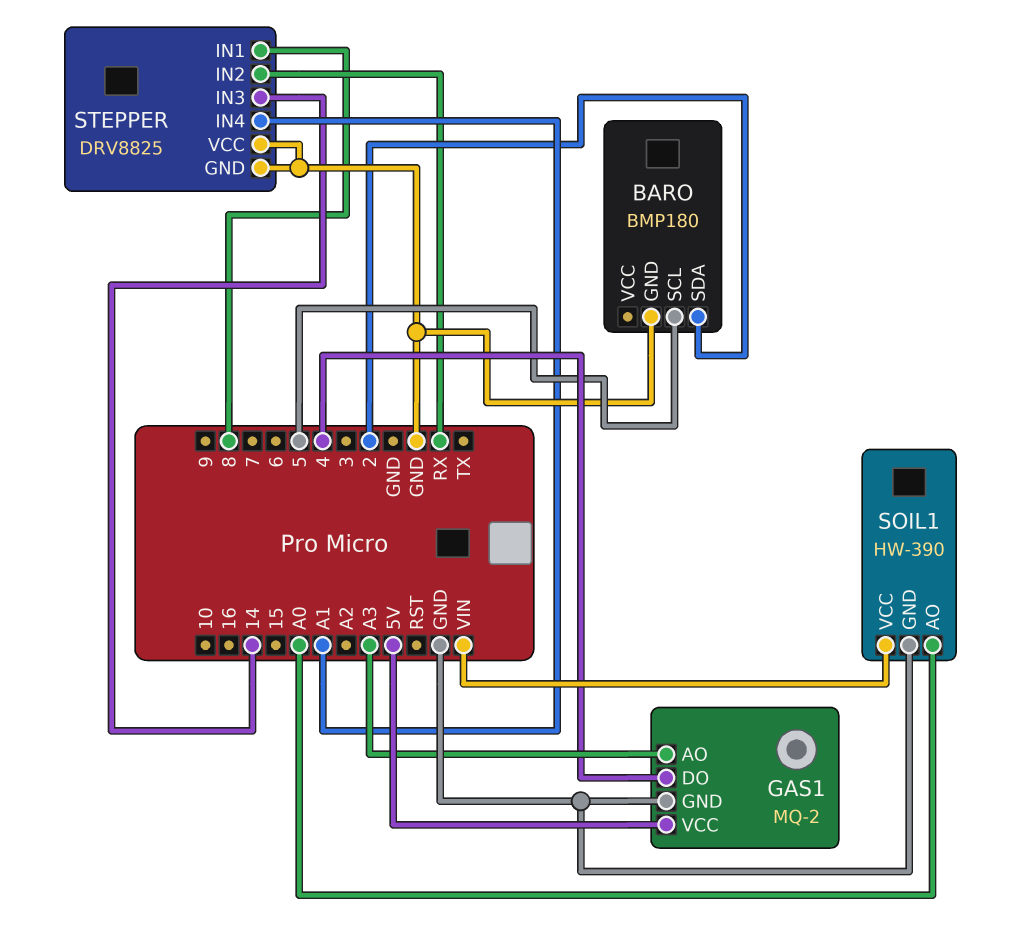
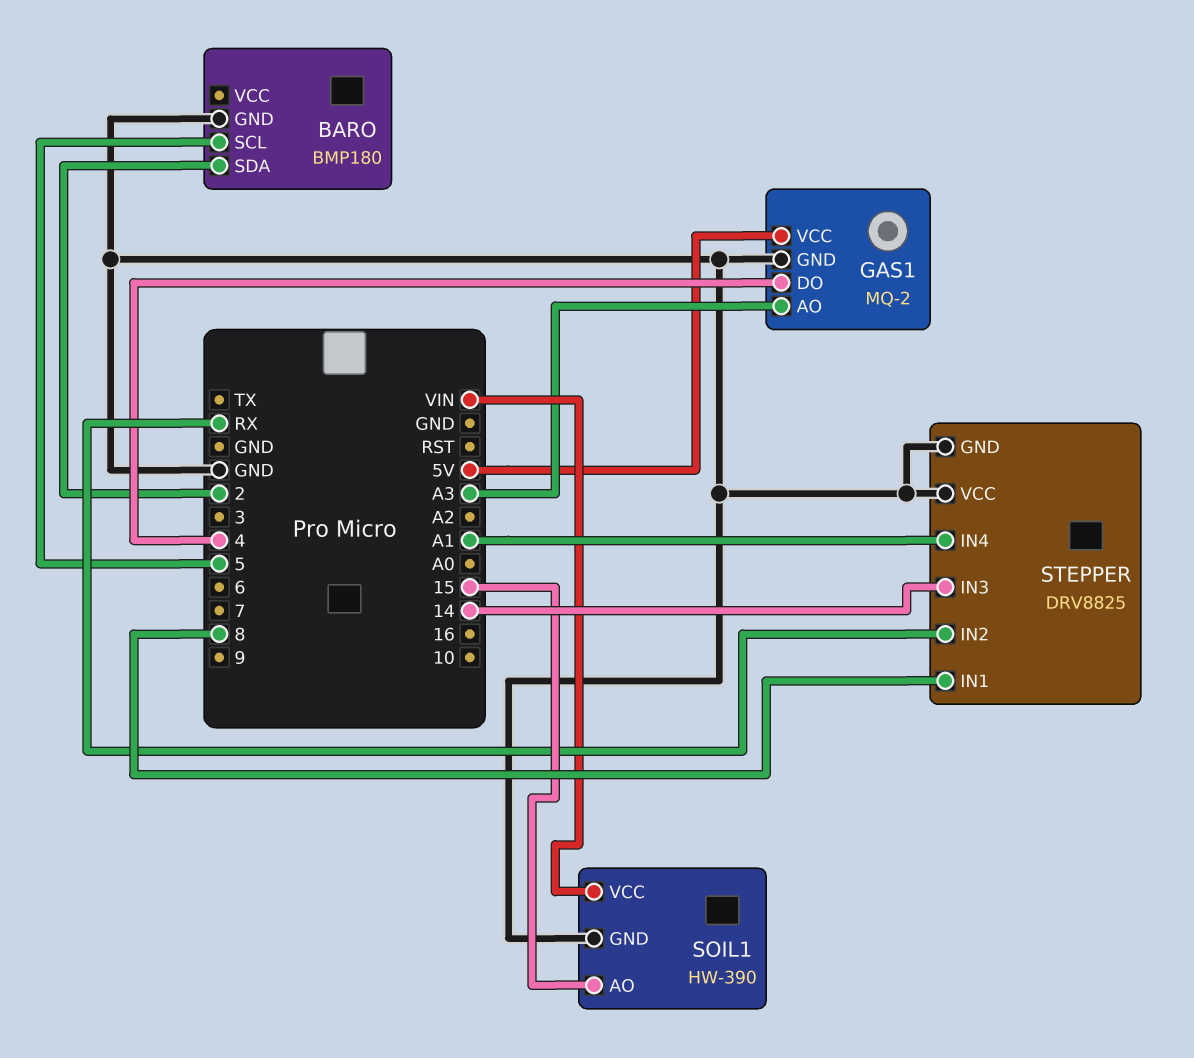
SOIL1 pin AO: A0 -> 15

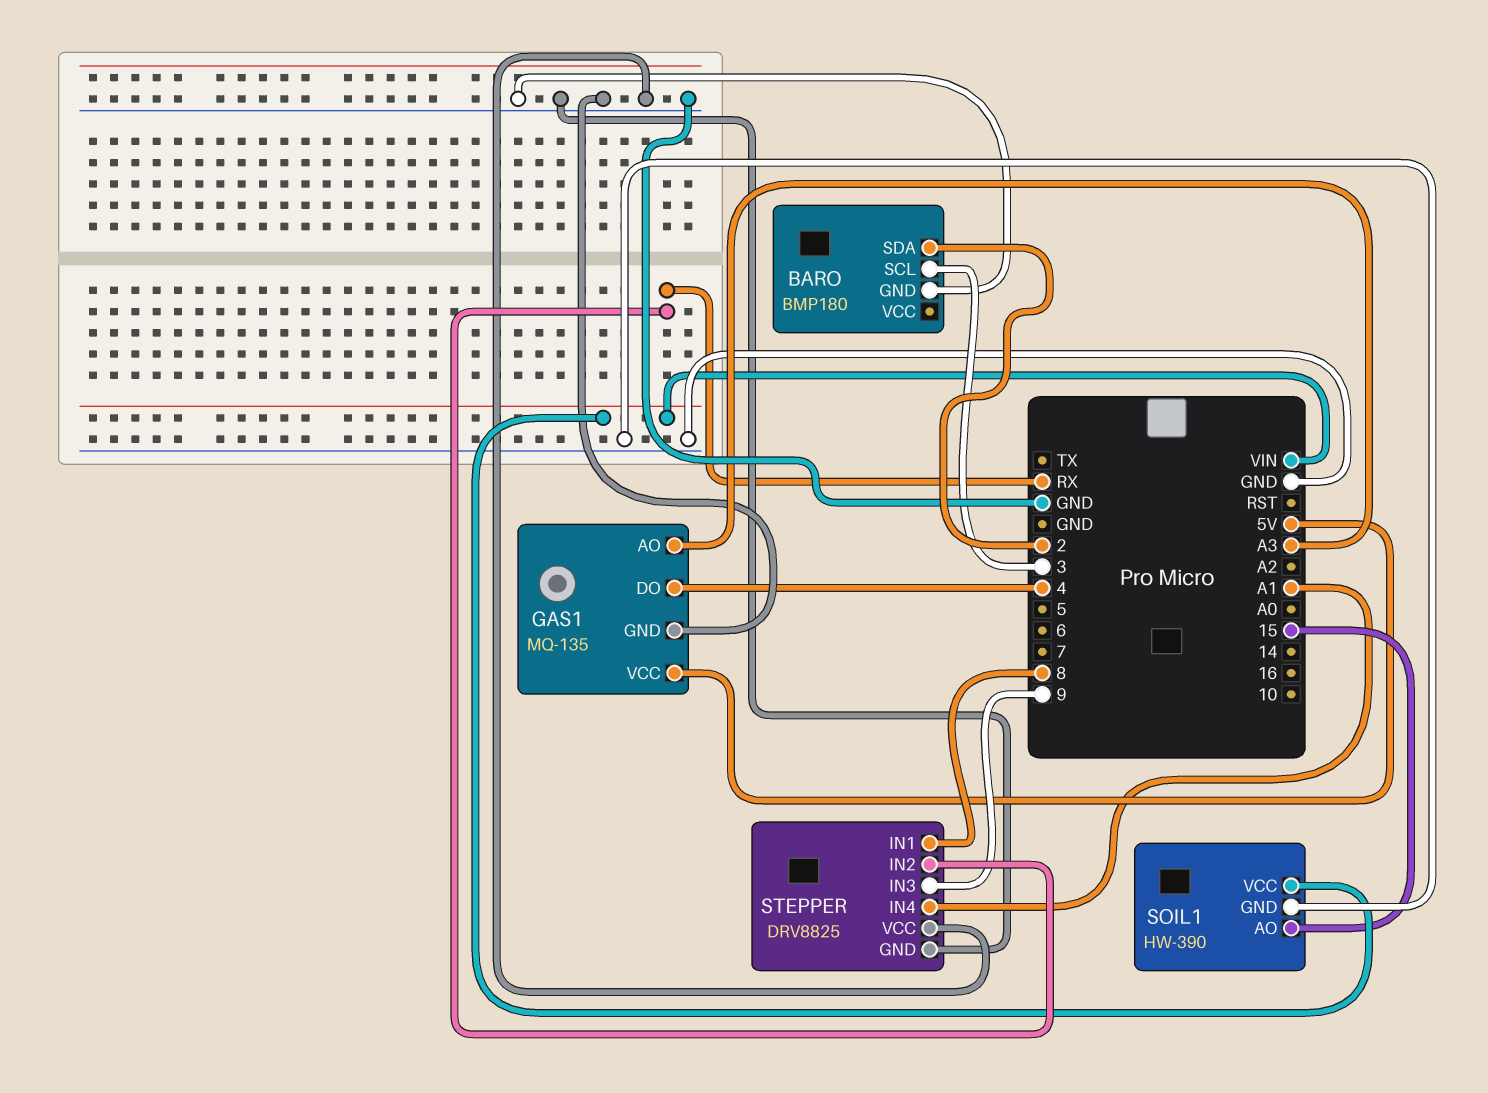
BARO pin SCL: 5 -> 3
GAS1: MQ-2 -> MQ-135
STEPPER pin IN3: 14 -> 9

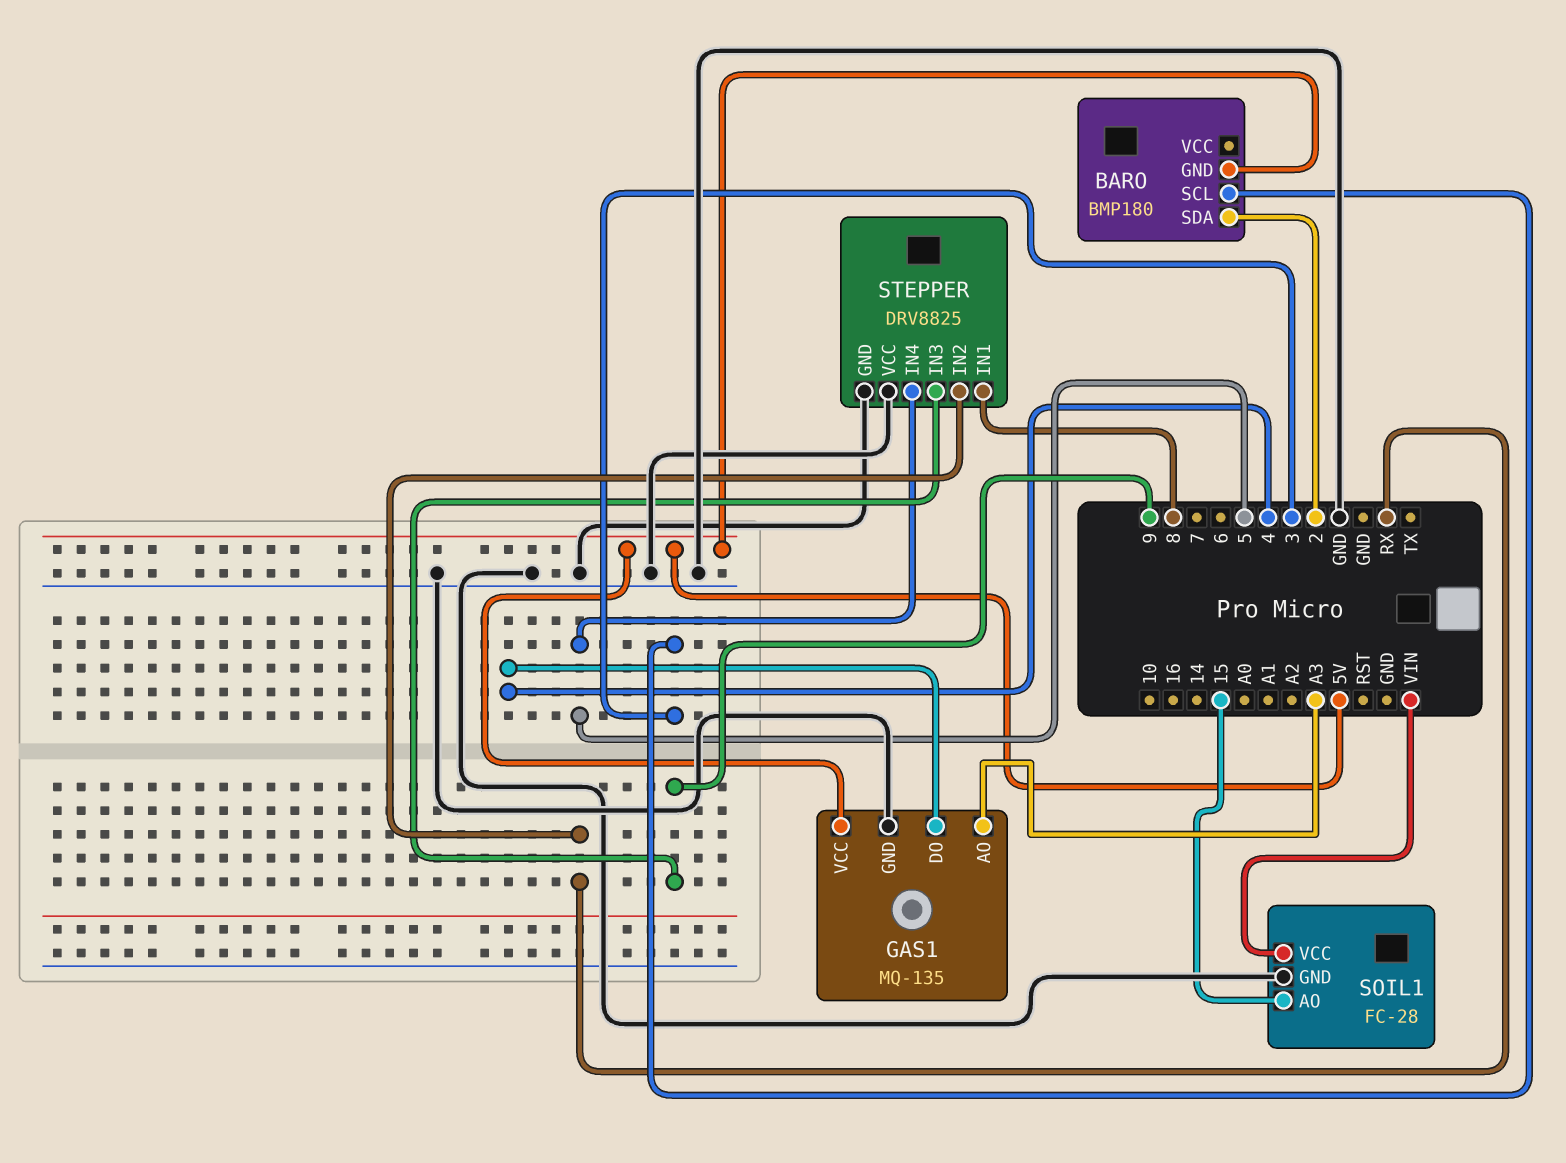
BARO pin GND: GND -> 5V
SOIL1: HW-390 -> FC-28
STEPPER pin IN4: A1 -> 5

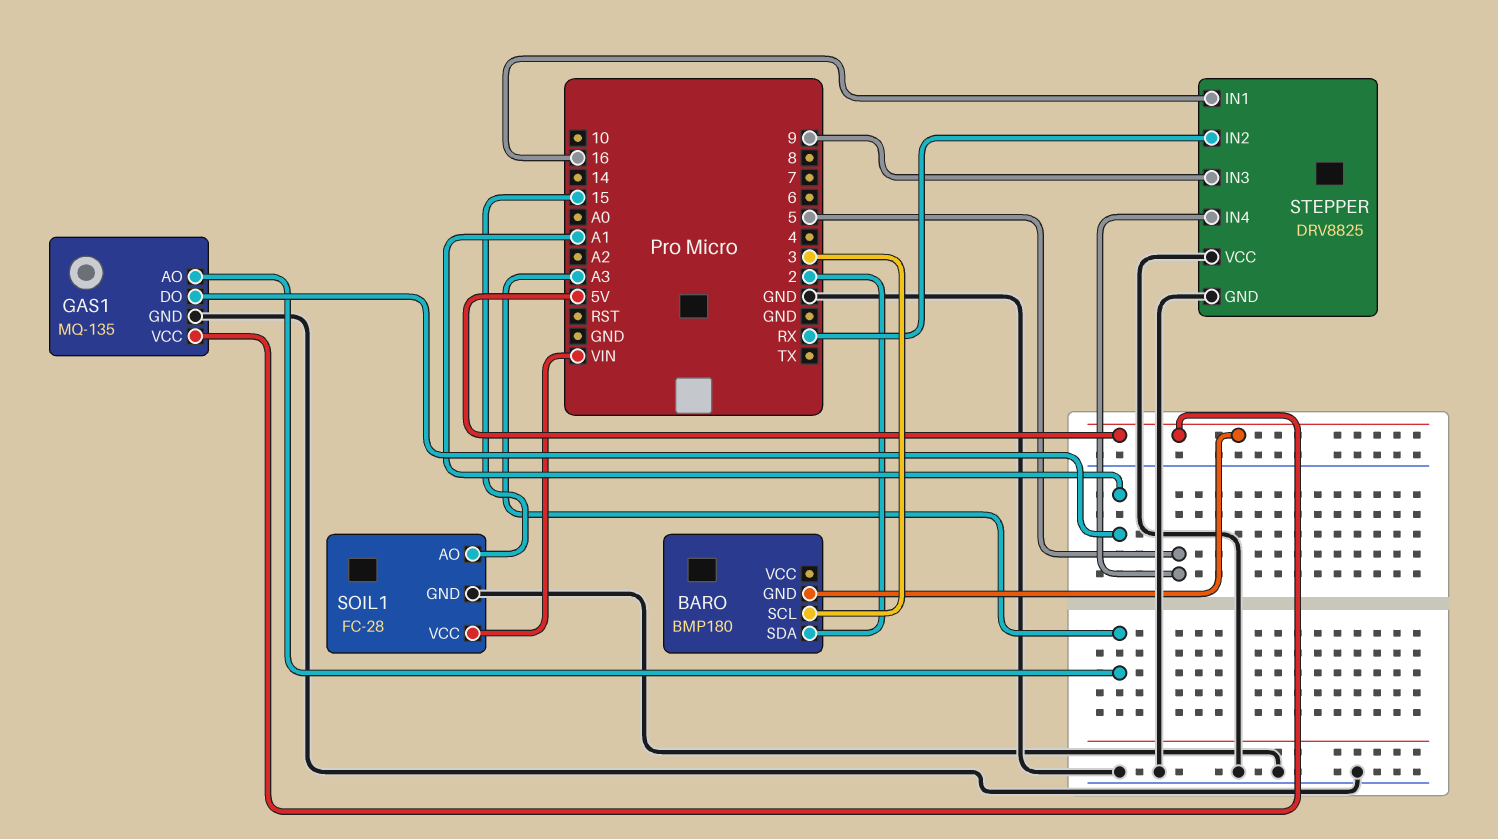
GAS1 pin DO: 4 -> A1
STEPPER pin IN1: 8 -> 16

